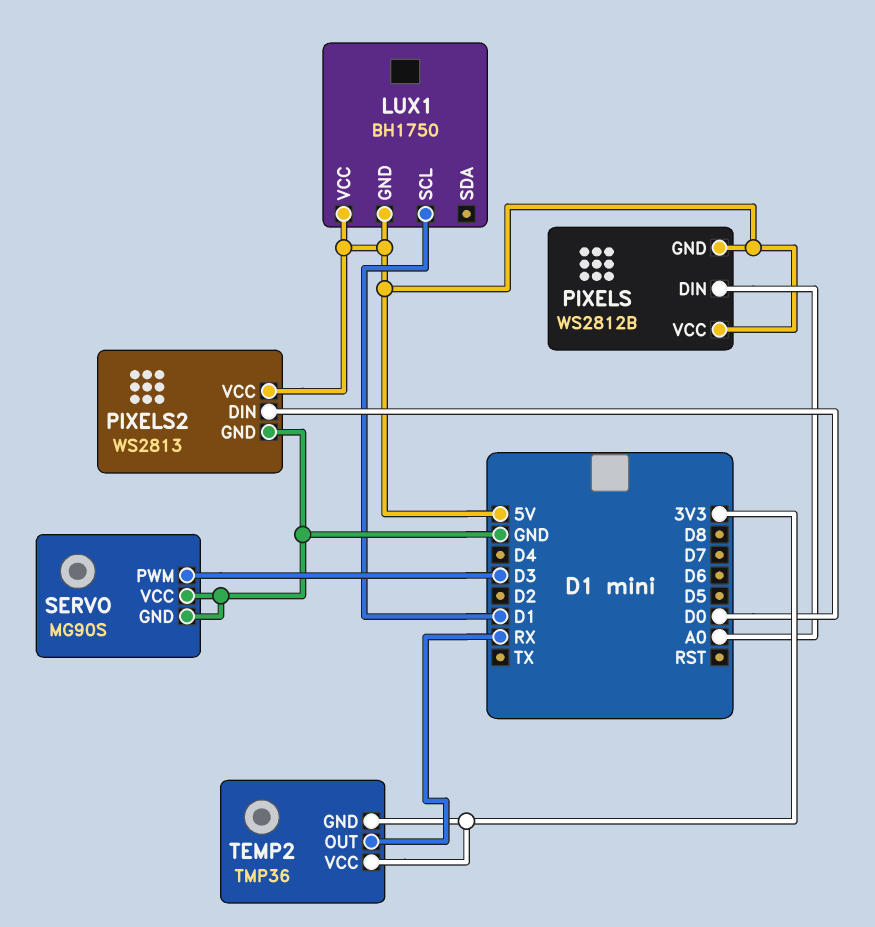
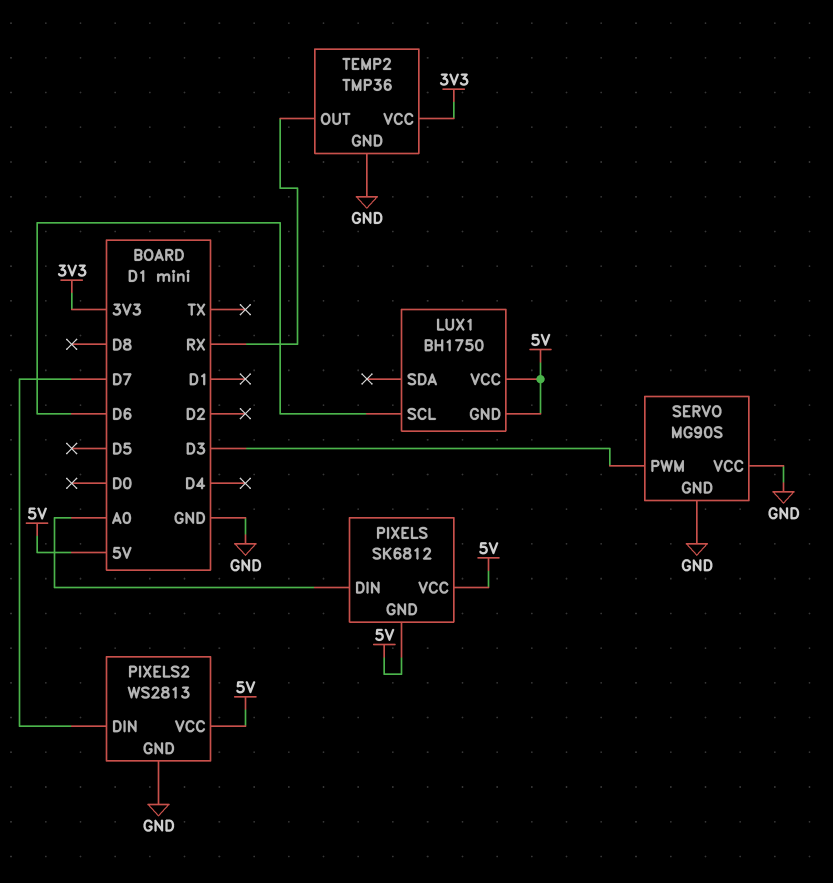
LUX1 pin SCL: D1 -> D6
PIXELS: WS2812B -> SK6812
PIXELS2 pin DIN: D0 -> D7
TEMP2 pin GND: 3V3 -> GND

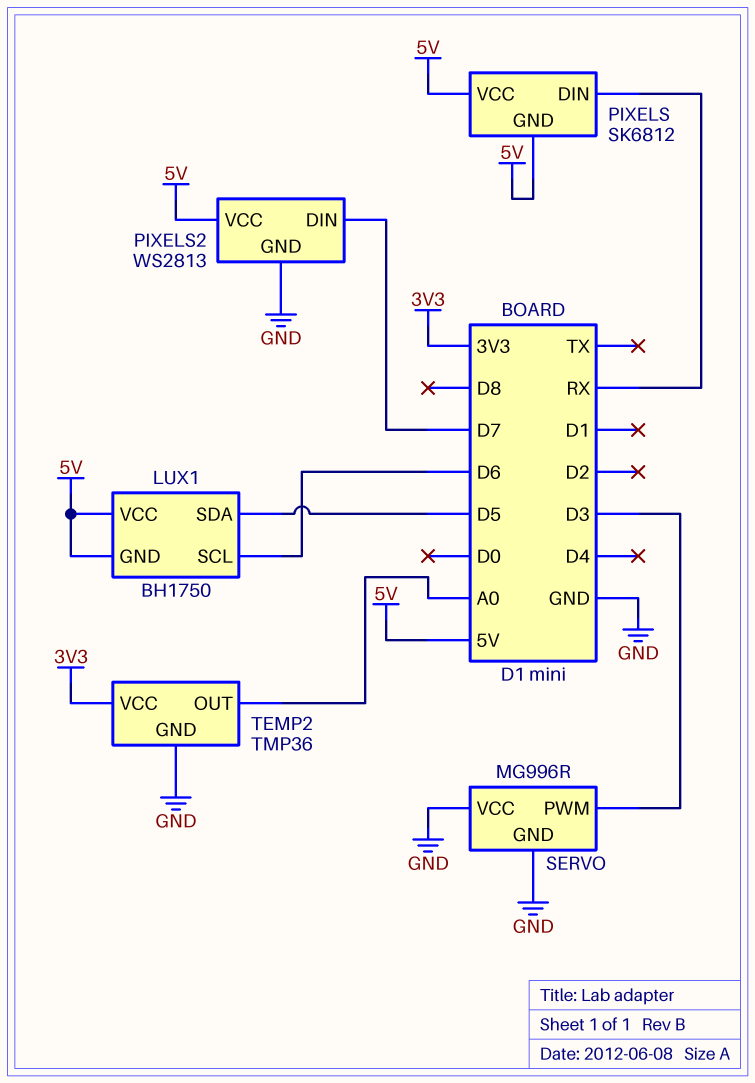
LUX1 pin SDA: none -> D5
PIXELS pin DIN: A0 -> RX
SERVO: MG90S -> MG996R
TEMP2 pin OUT: RX -> A0

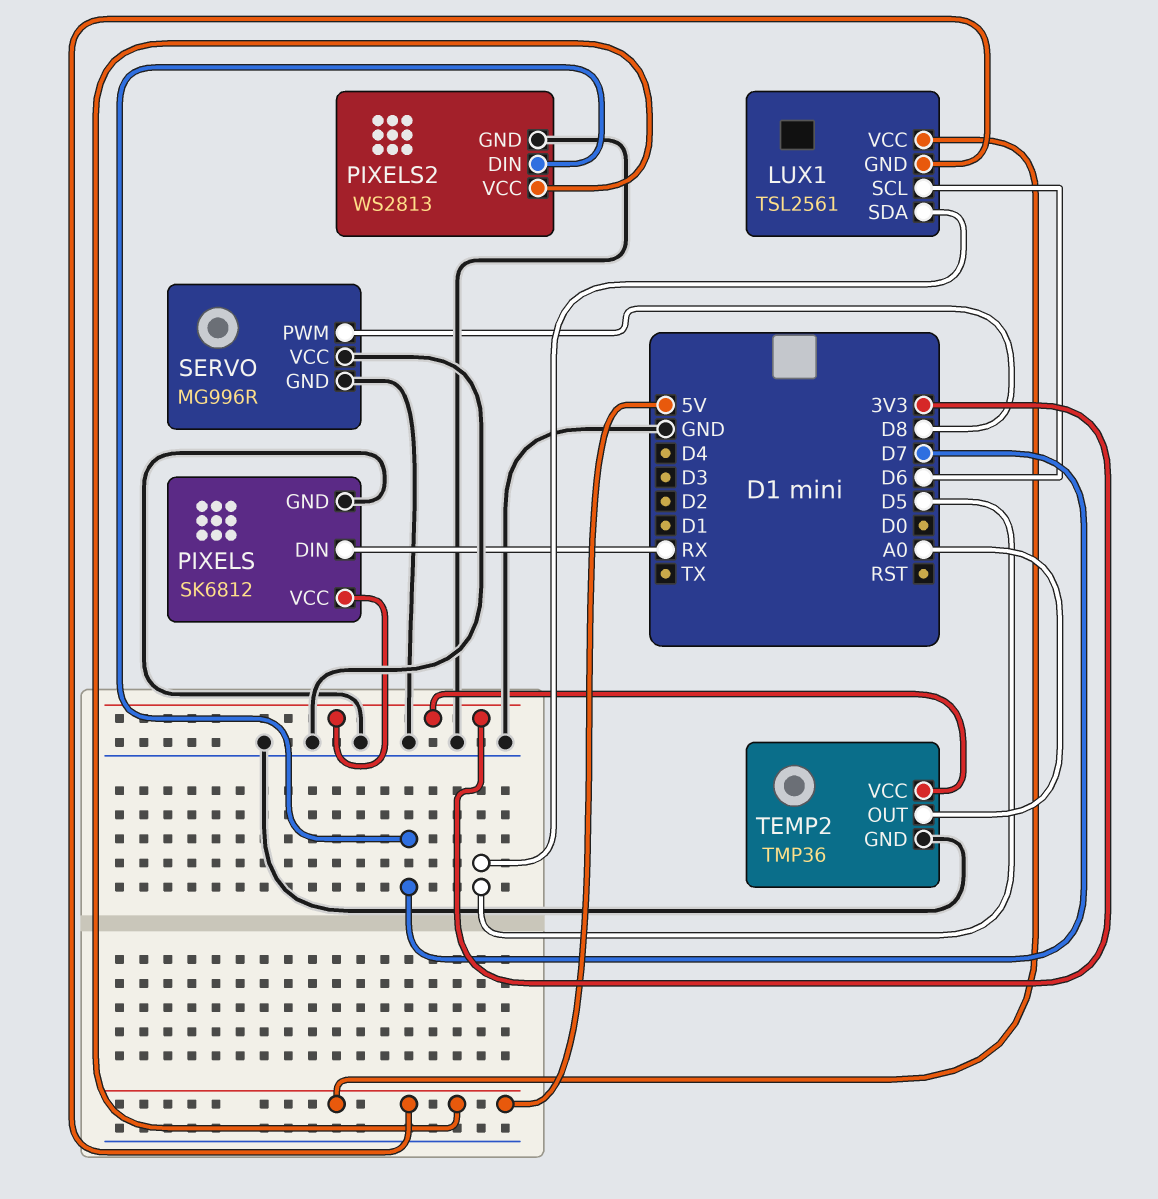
LUX1: BH1750 -> TSL2561
PIXELS pin GND: 5V -> GND
PIXELS pin VCC: 5V -> 3V3
SERVO pin PWM: D3 -> D8

